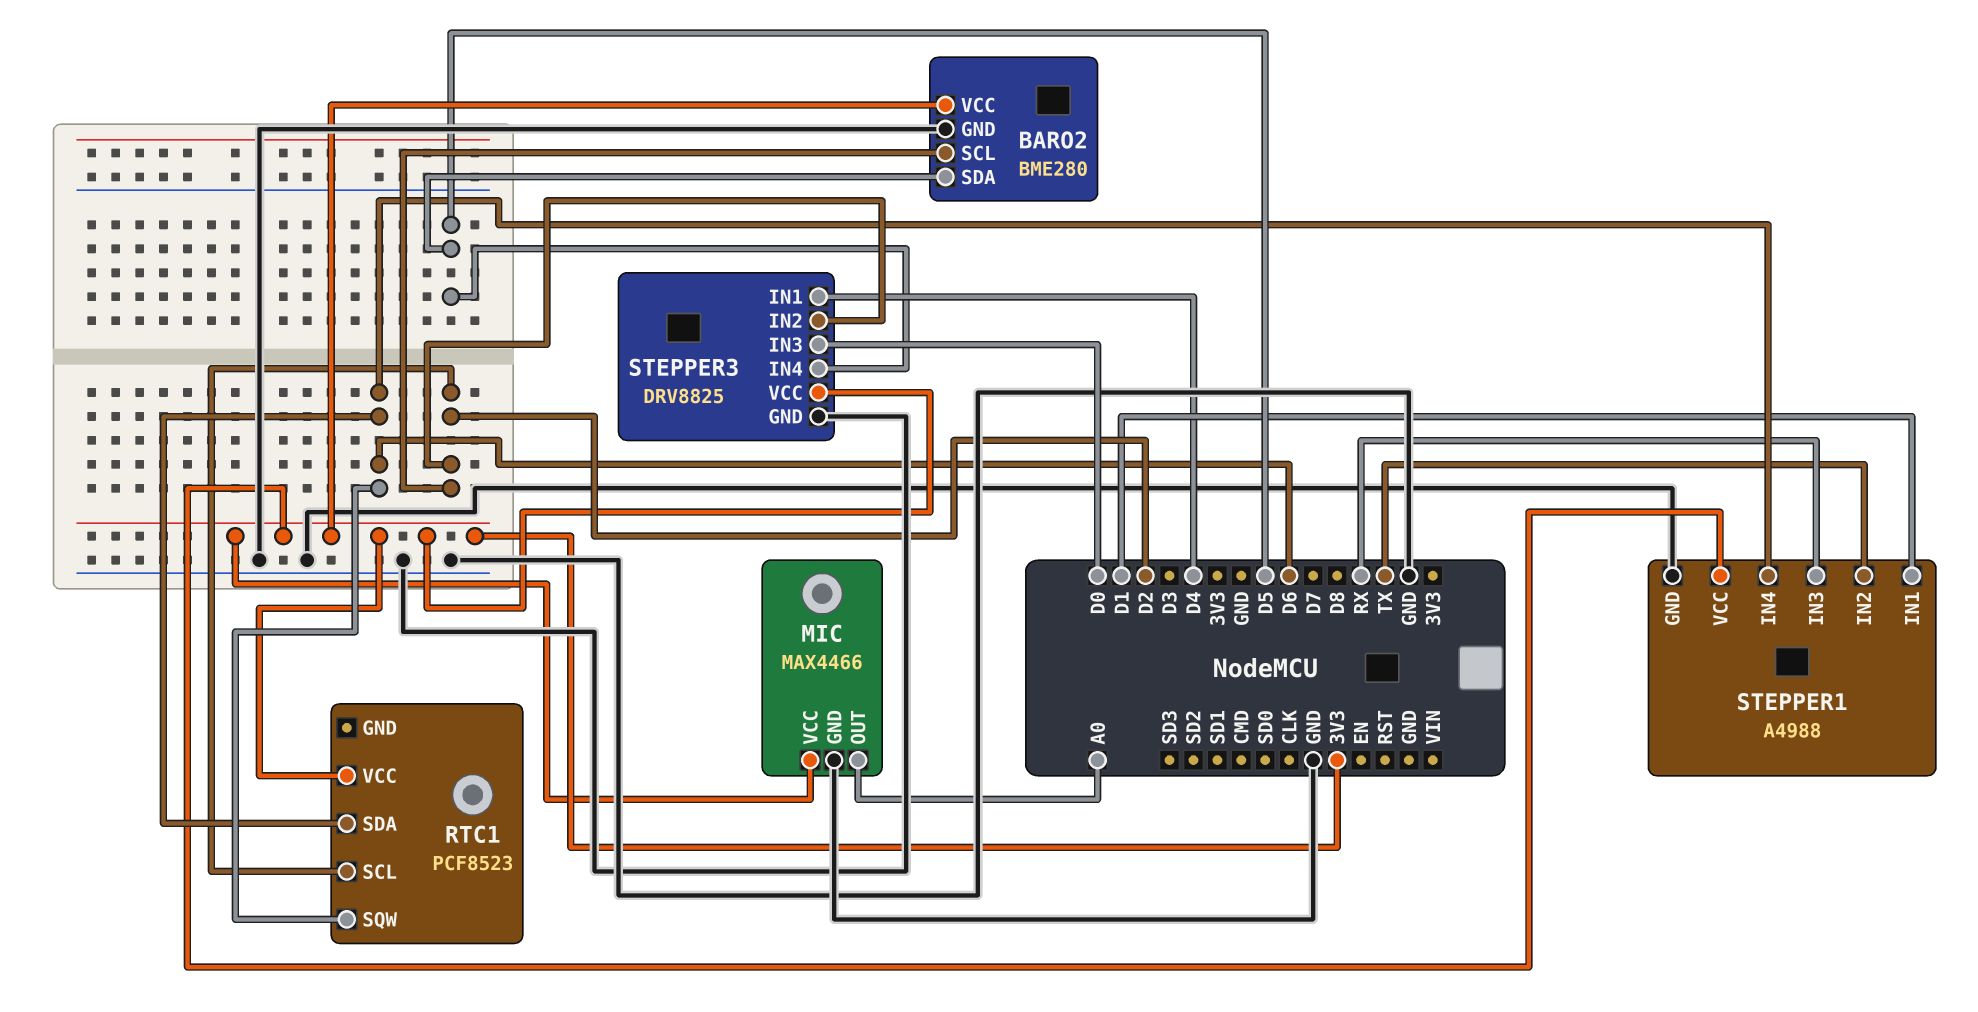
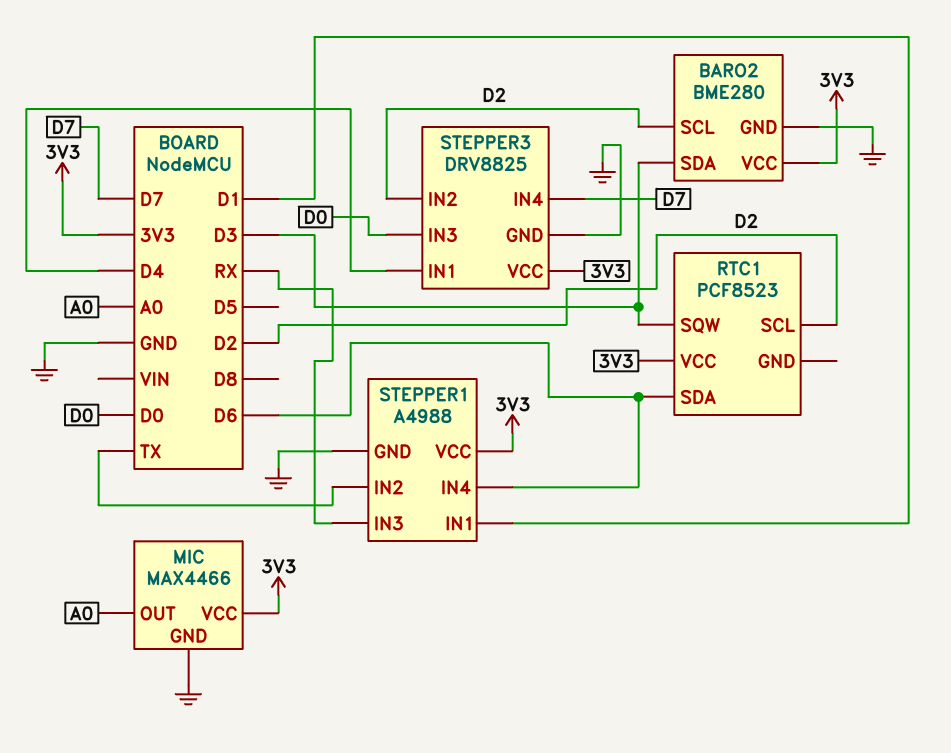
BARO2 pin SDA: D5 -> D3
RTC1 pin SQW: D6 -> D3
STEPPER3 pin IN4: D5 -> D7

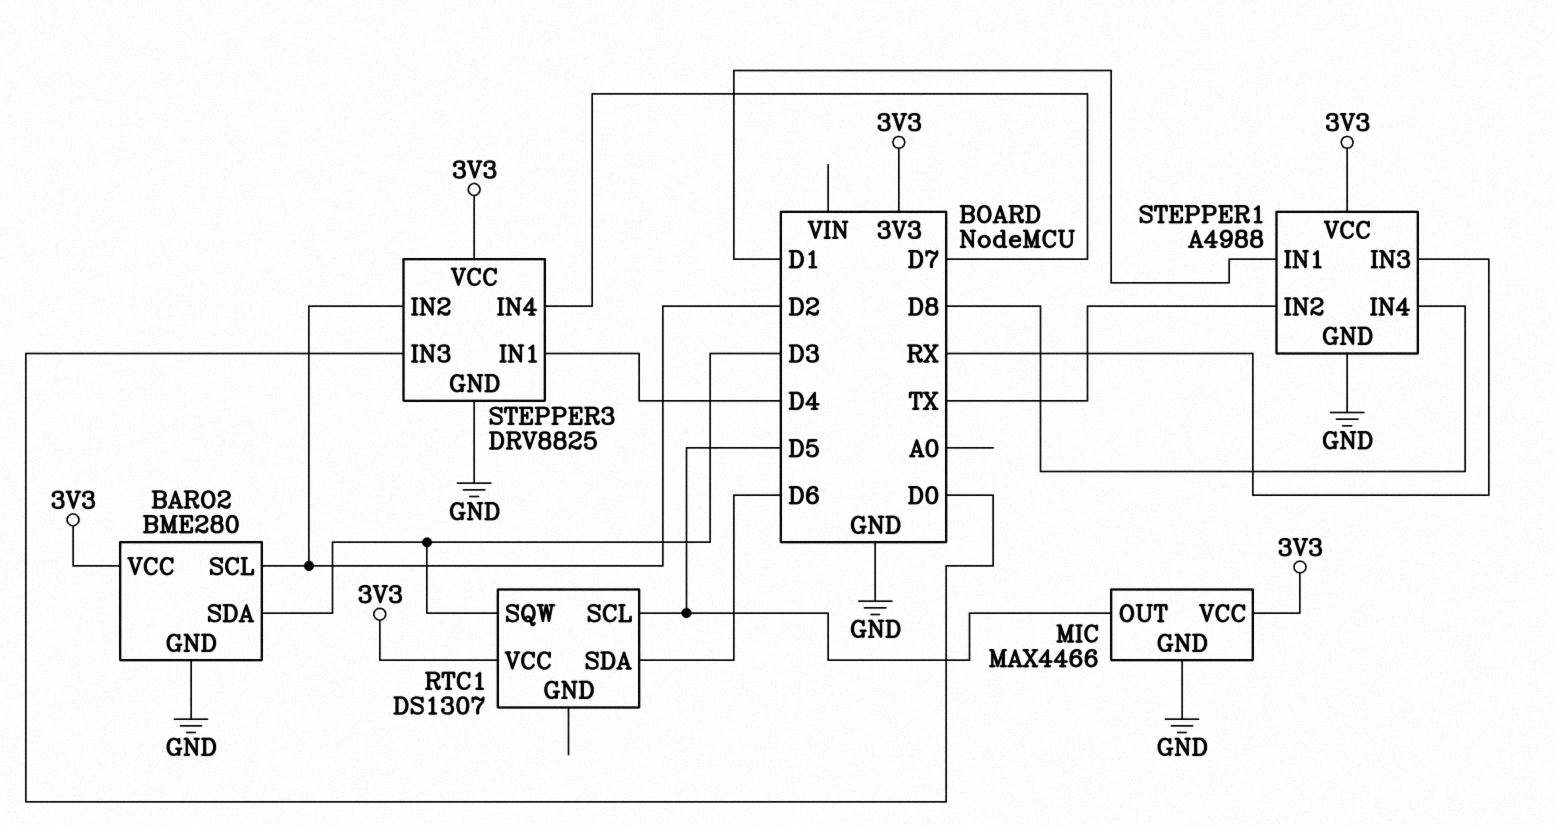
MIC pin OUT: A0 -> D5
RTC1: PCF8523 -> DS1307
RTC1 pin SCL: D2 -> D5
STEPPER1 pin IN4: D6 -> D8

